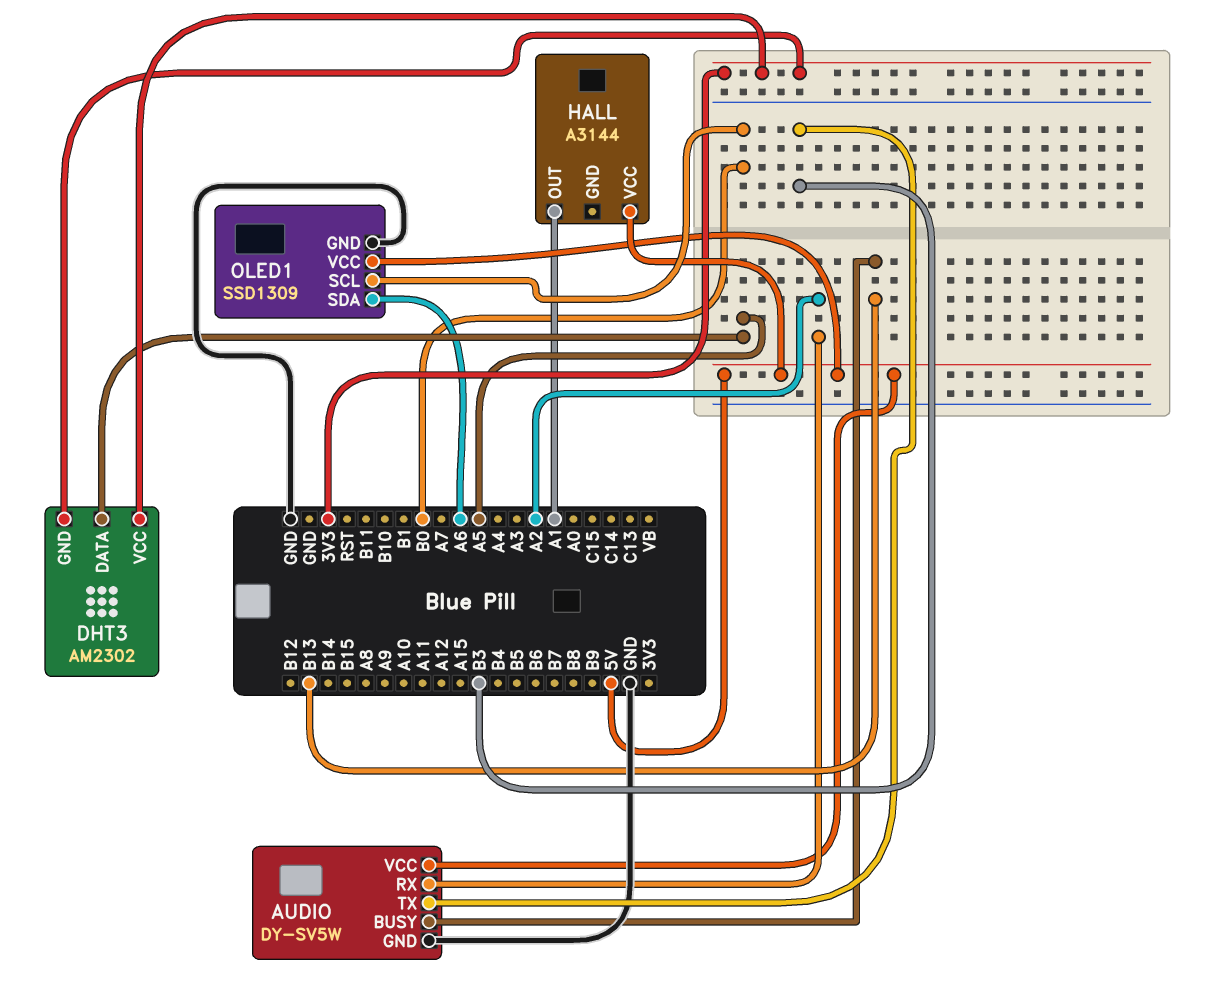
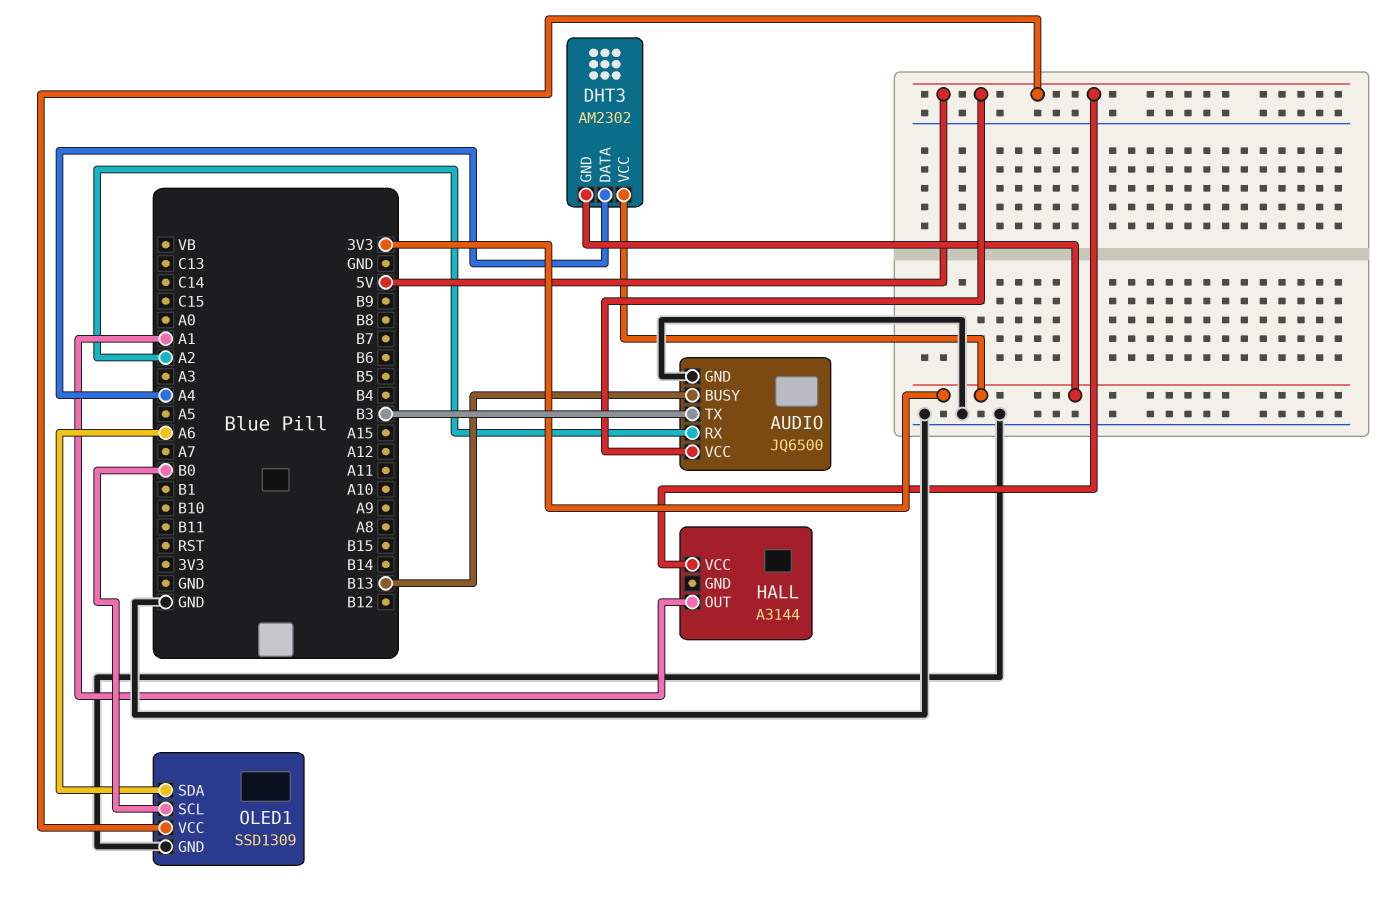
AUDIO: DY-SV5W -> JQ6500
DHT3 pin DATA: A5 -> A4

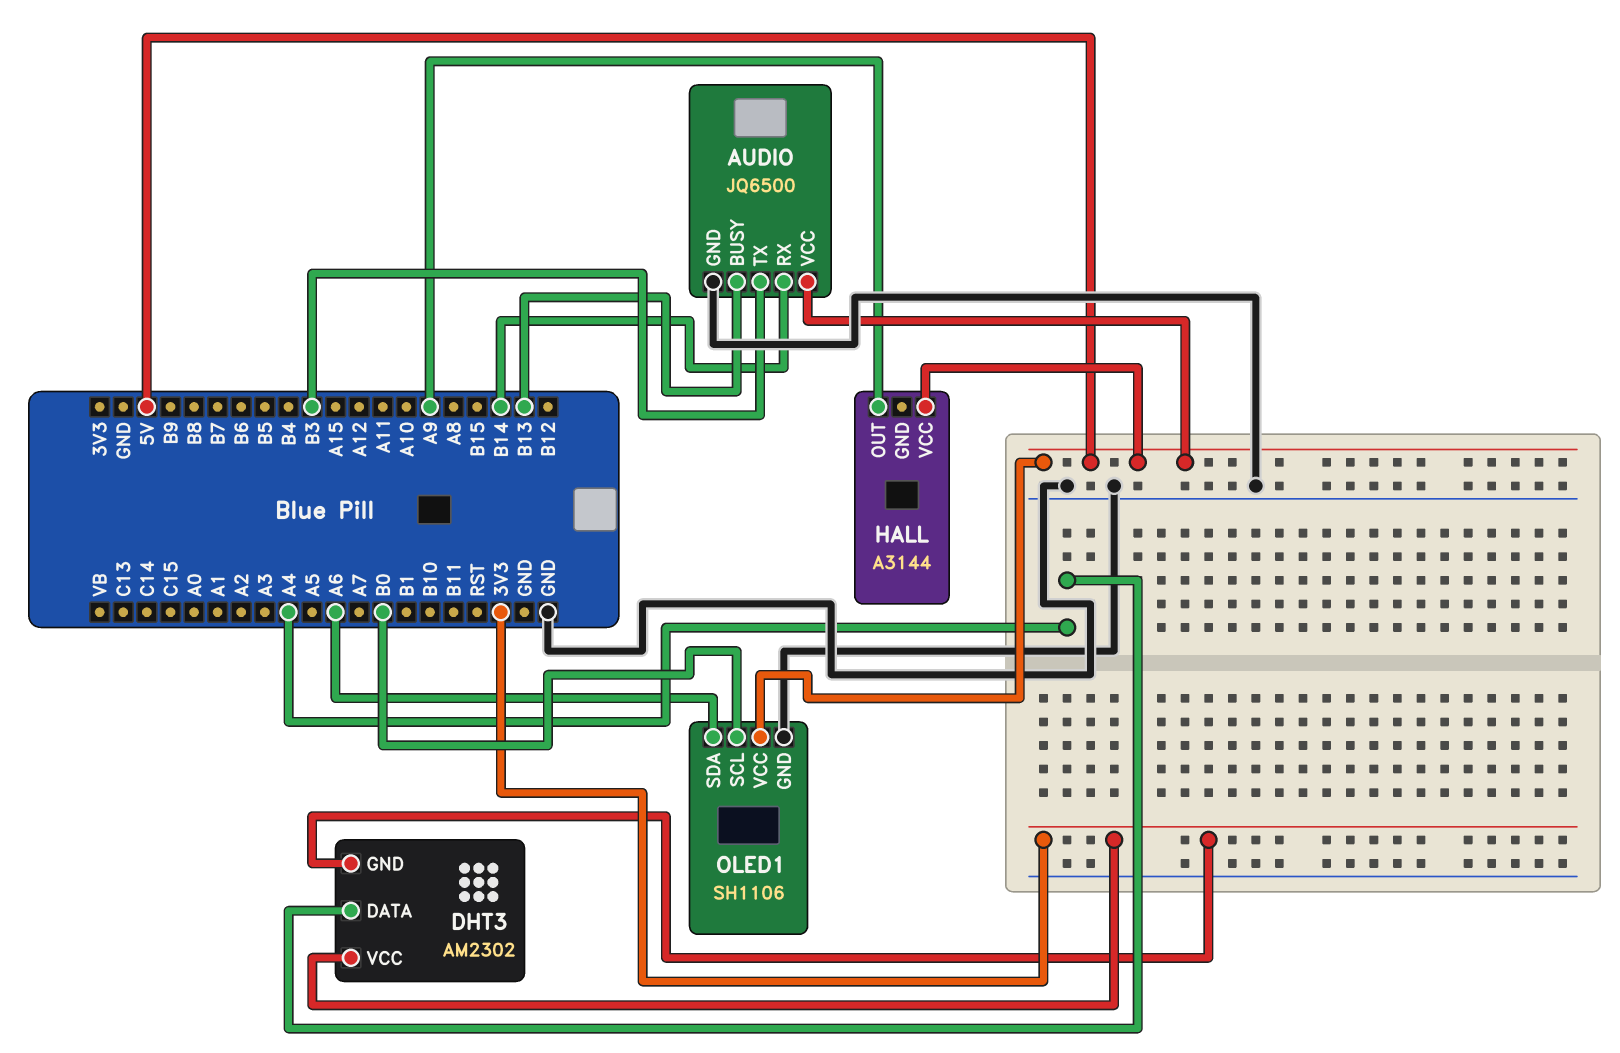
AUDIO pin RX: A2 -> B14
HALL pin OUT: A1 -> A9
OLED1: SSD1309 -> SH1106

